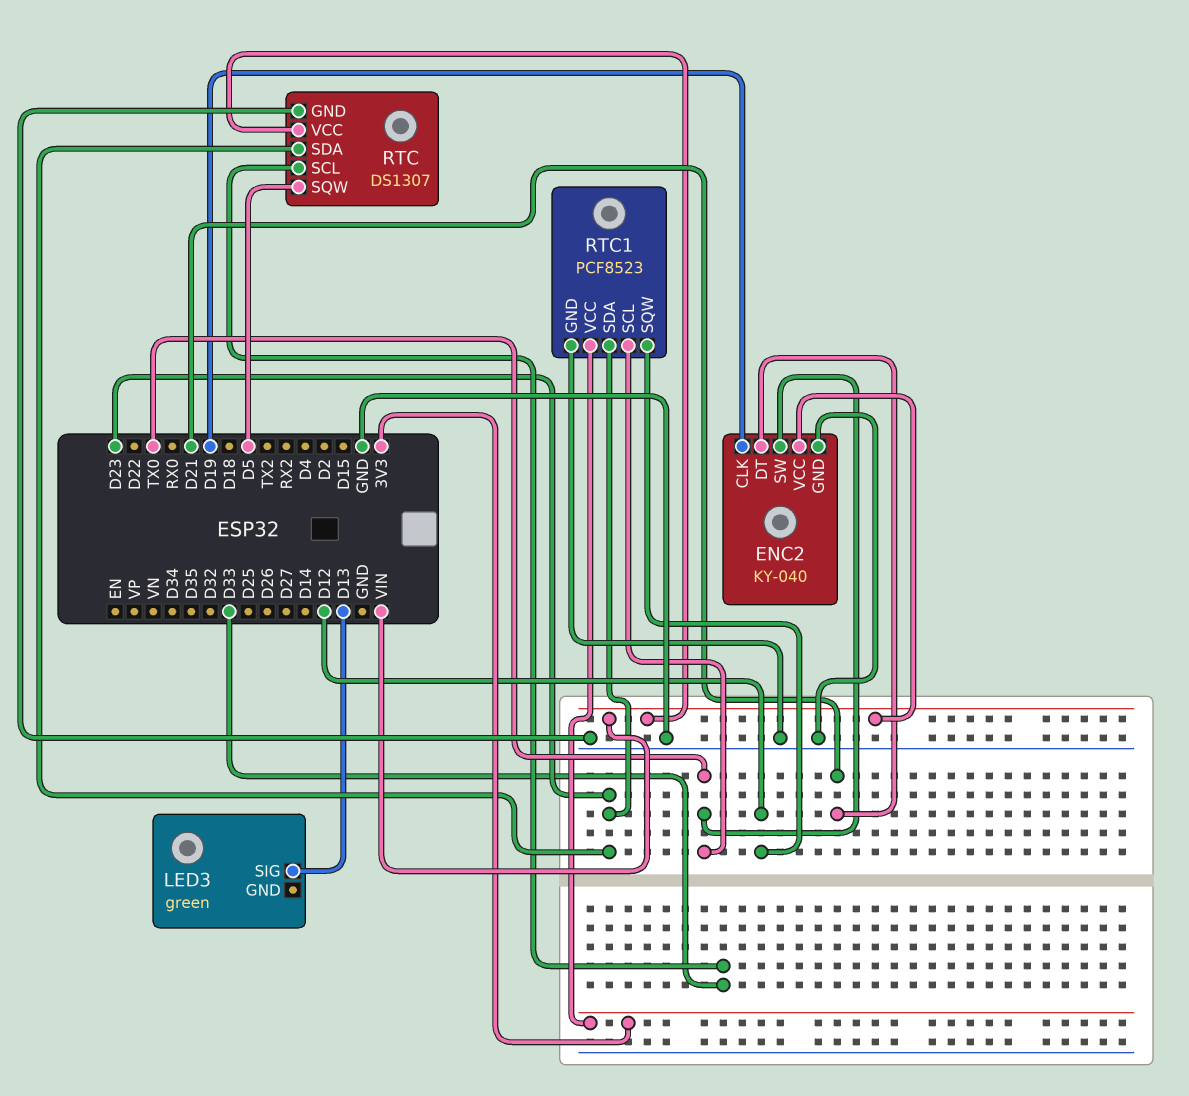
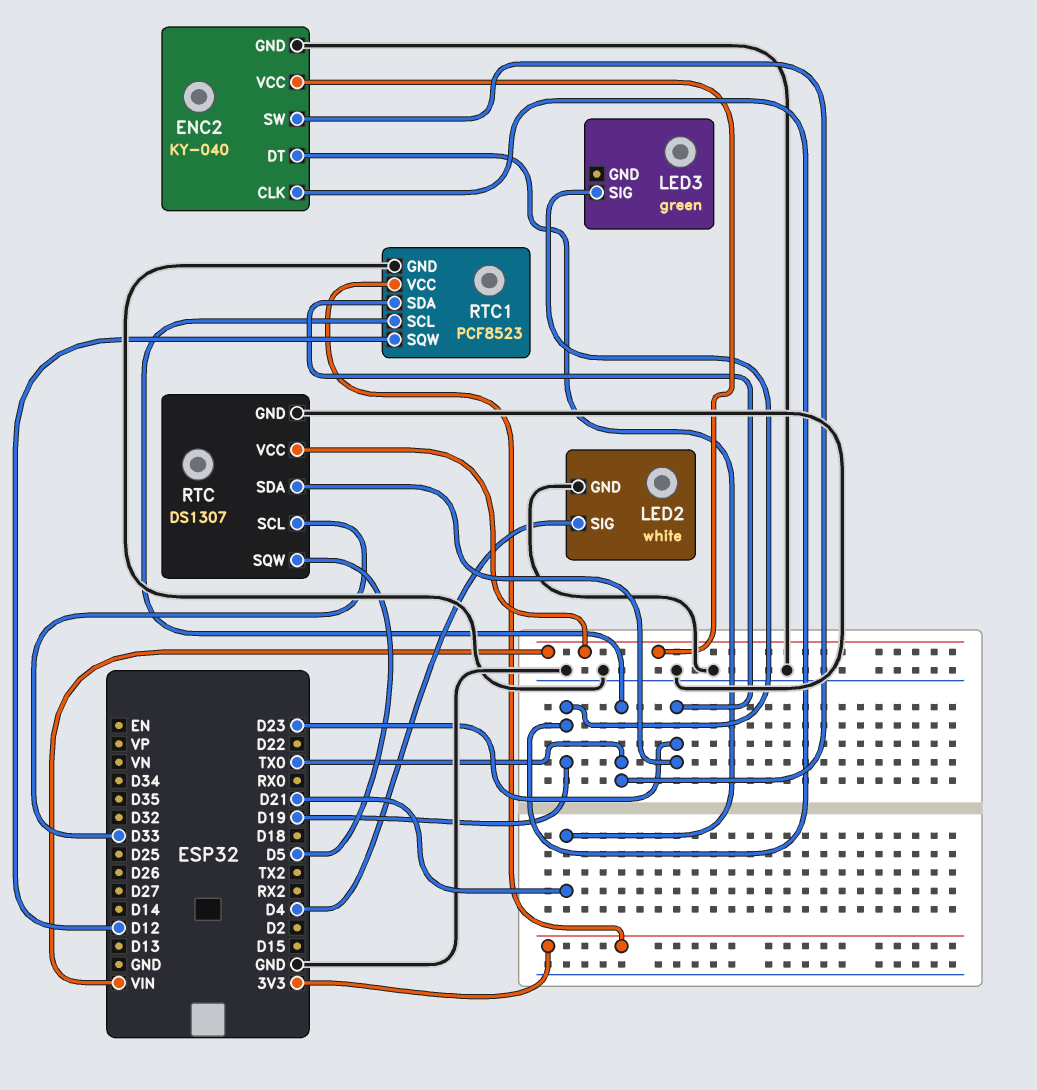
LED2: none -> white
LED2 pin GND: none -> GND
LED2 pin SIG: none -> D4
LED3 pin SIG: D13 -> D19

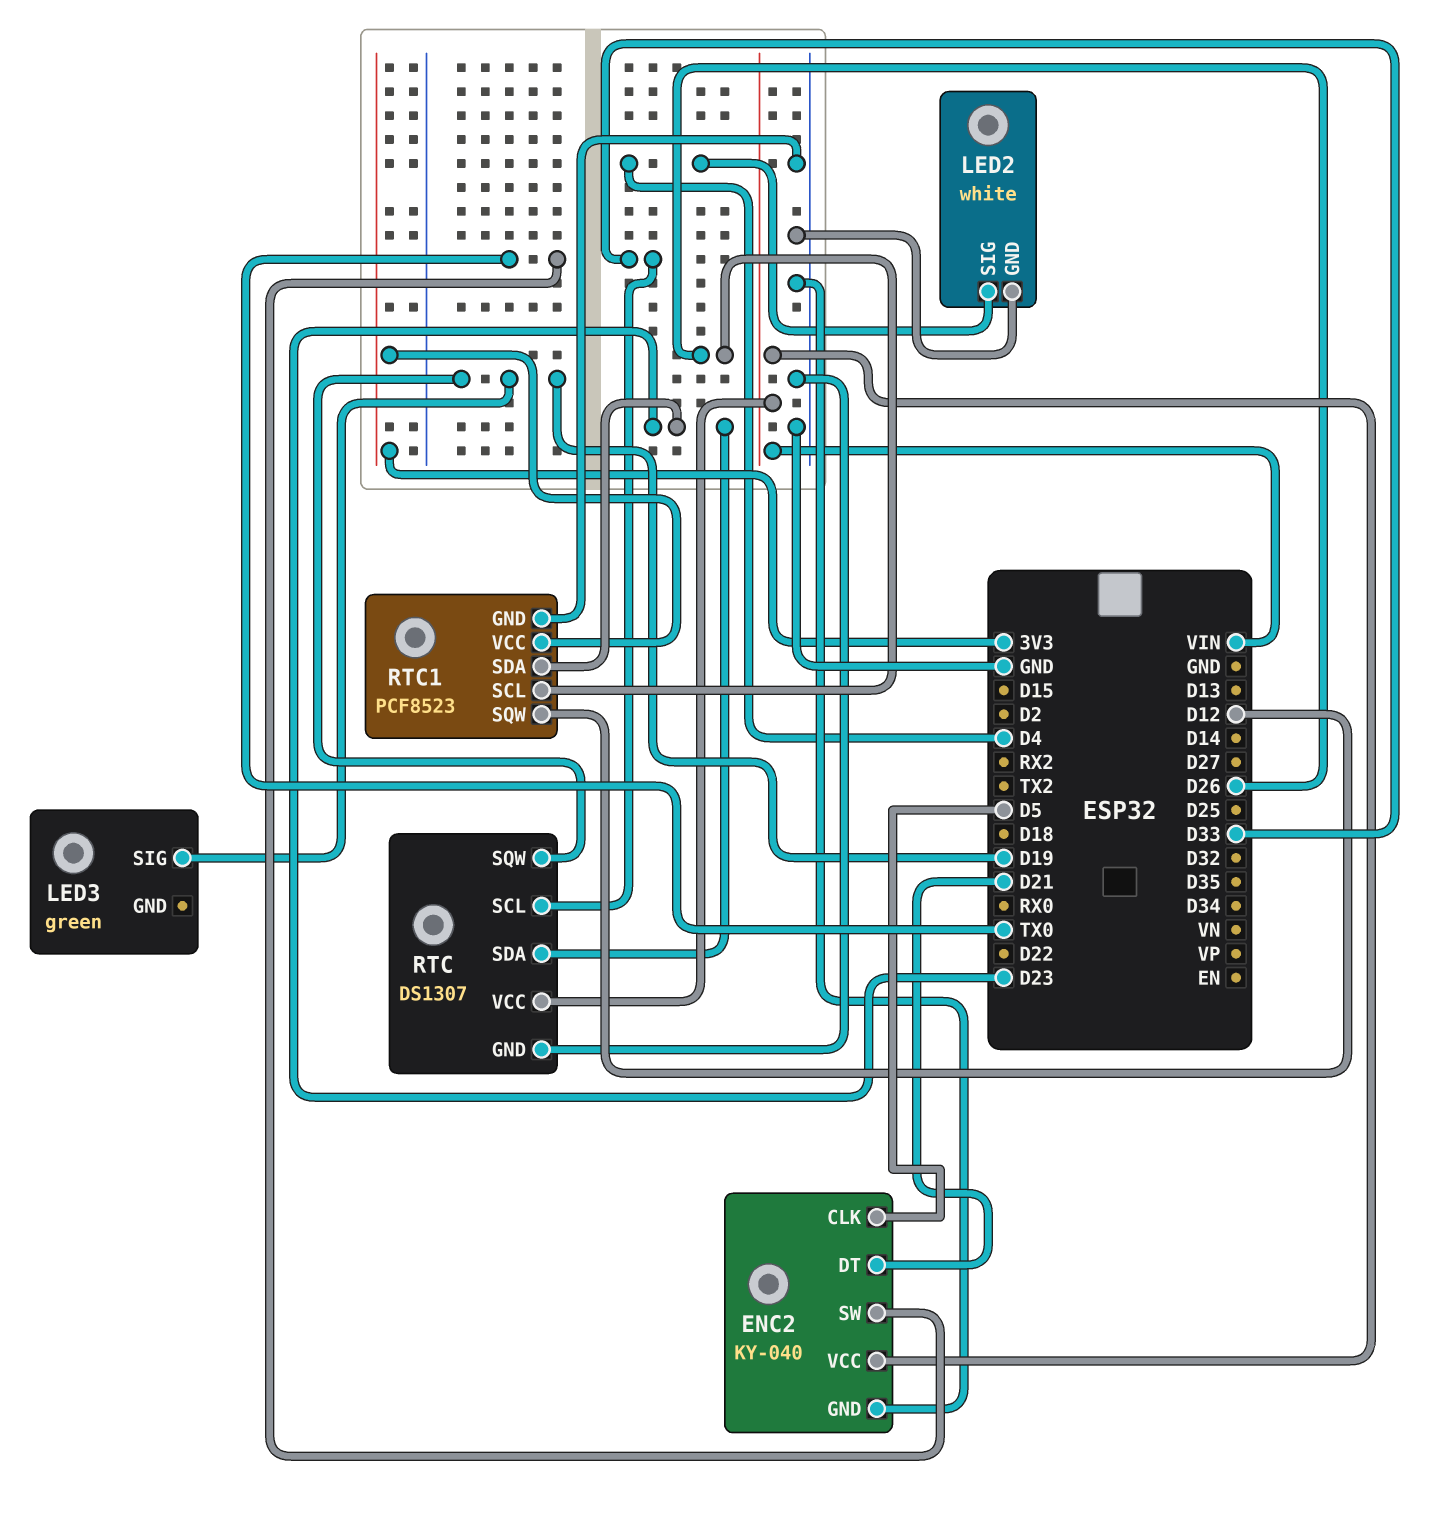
ENC2 pin CLK: D19 -> D5
RTC pin SQW: D5 -> D19
RTC1 pin SCL: TX0 -> D26

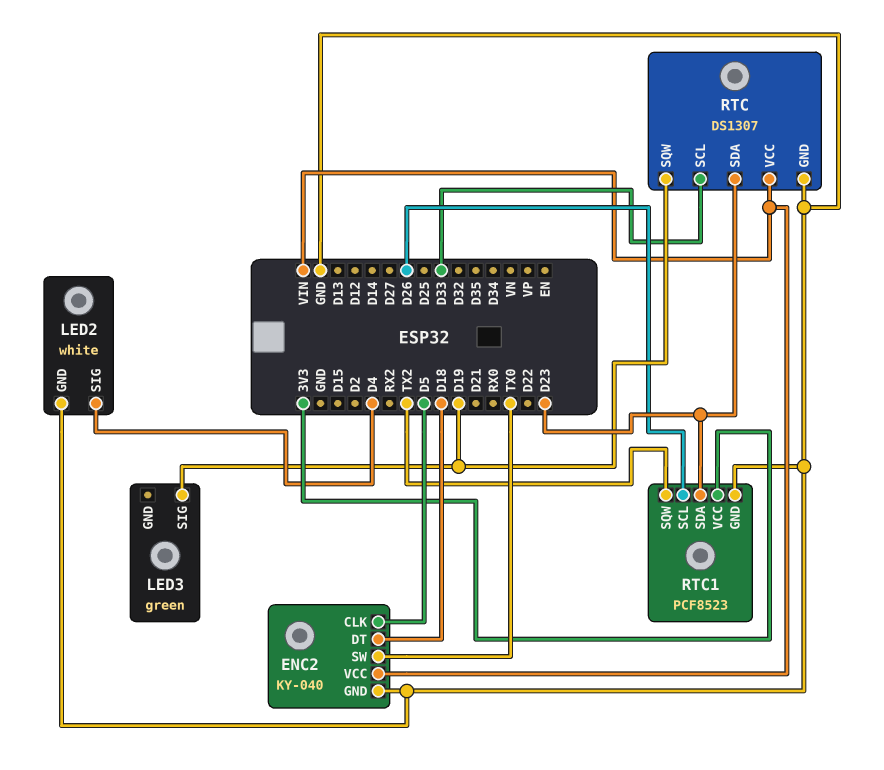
ENC2 pin DT: D21 -> D18
RTC1 pin SQW: D12 -> TX2

